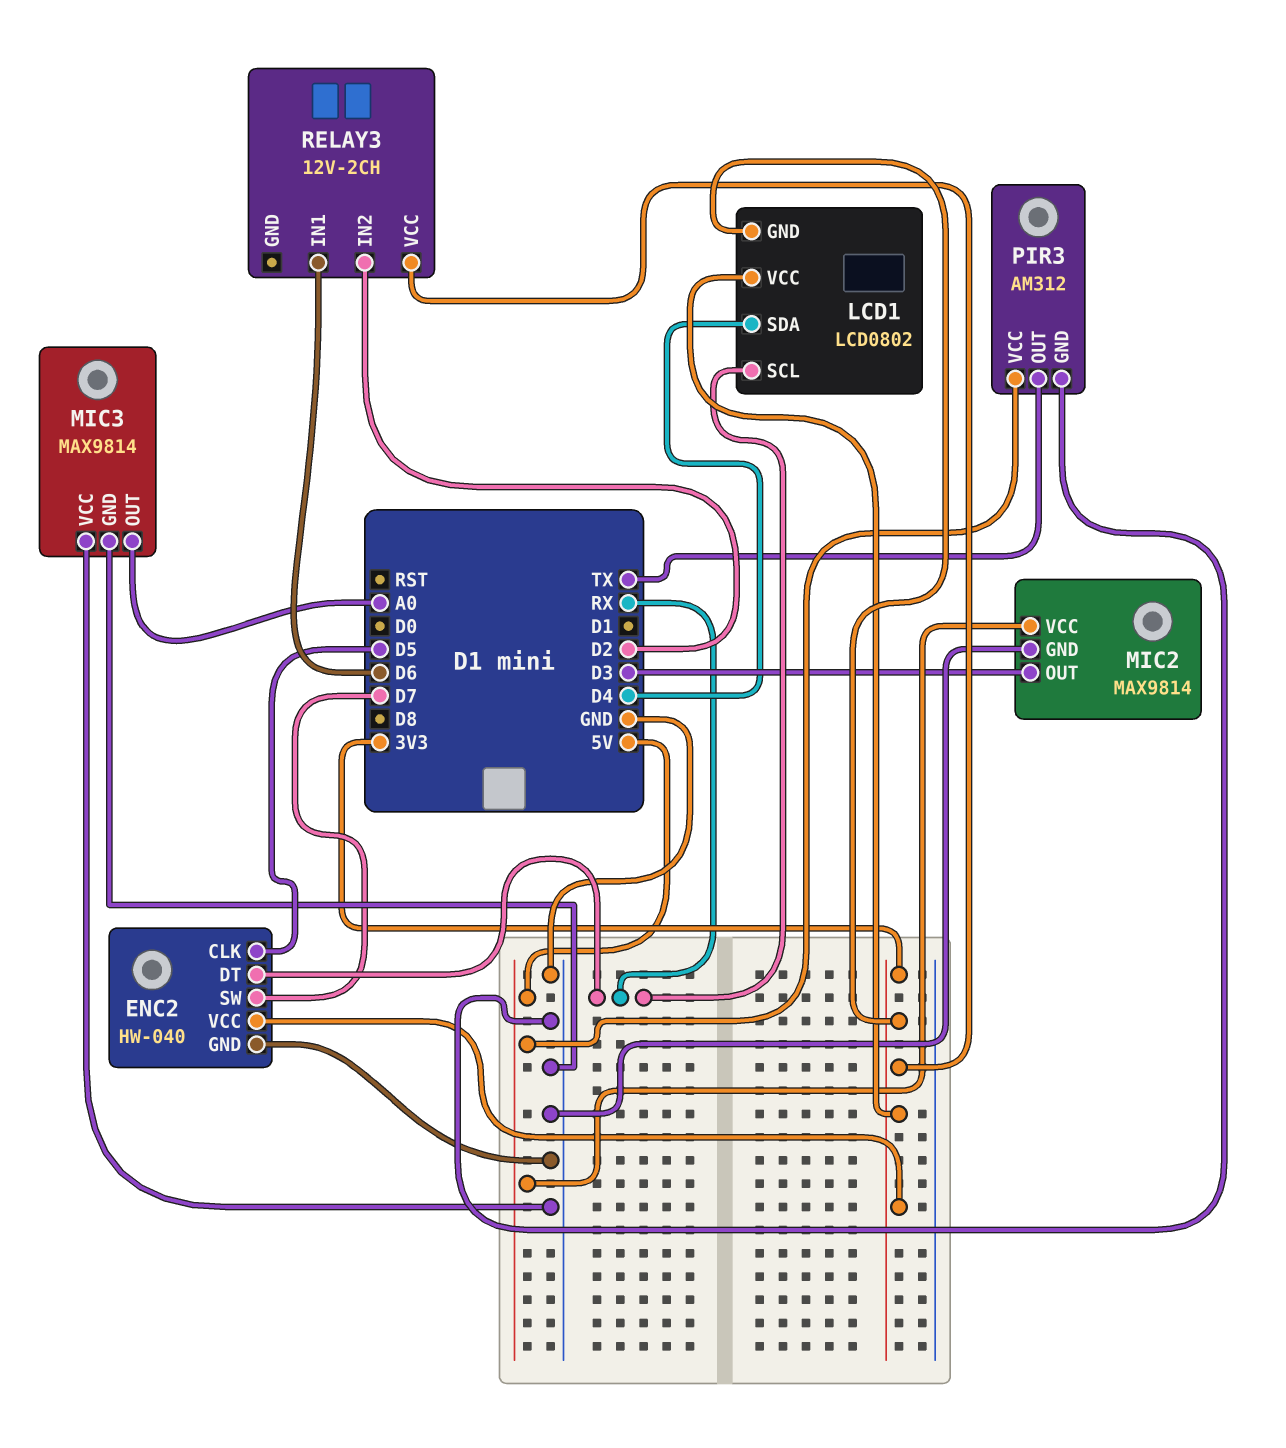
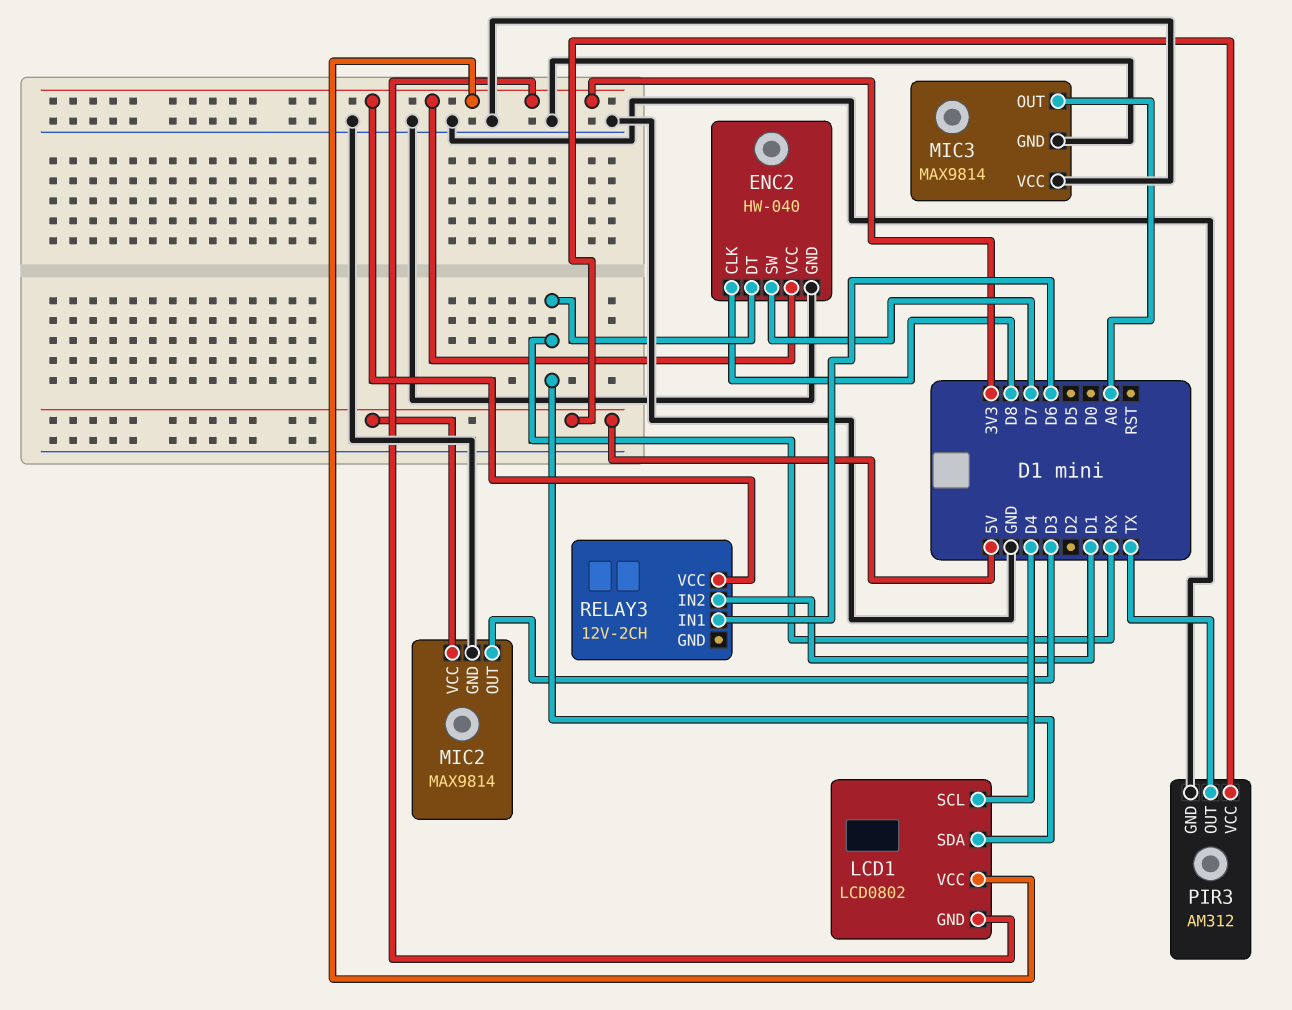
ENC2 pin CLK: D5 -> D8
LCD1 pin SCL: RX -> D4
LCD1 pin SDA: D4 -> RX
RELAY3 pin IN2: D2 -> D1

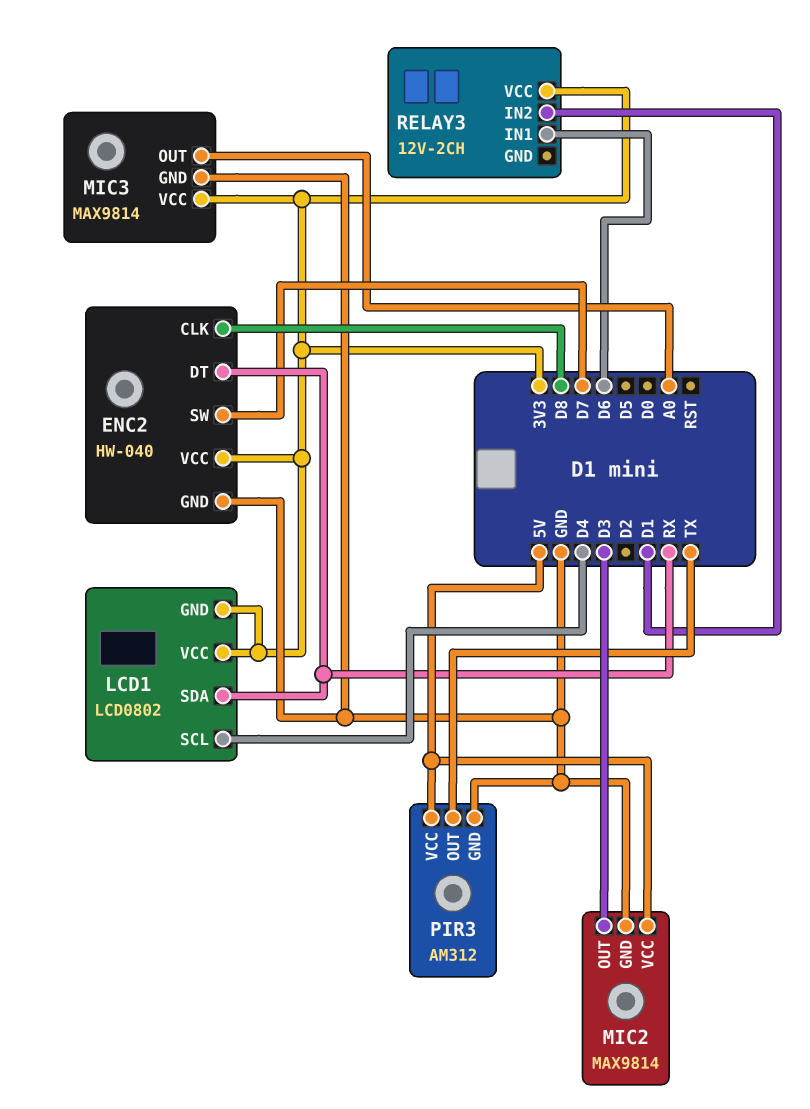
MIC3 pin VCC: GND -> 3V3

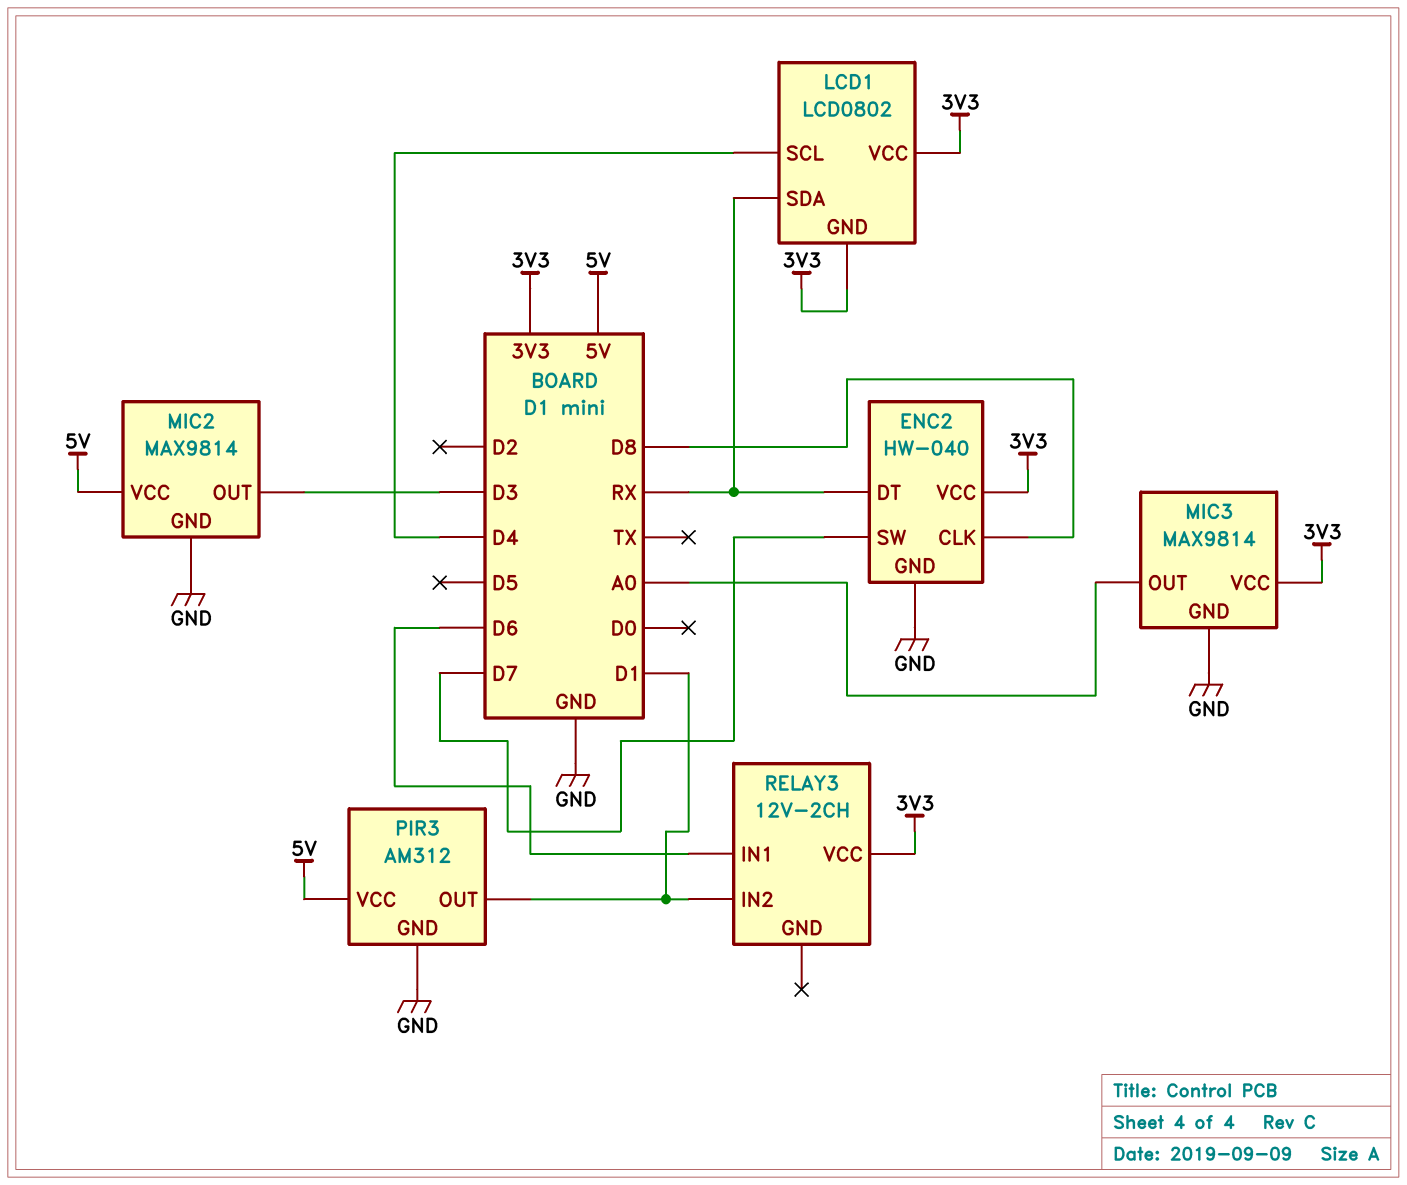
PIR3 pin OUT: TX -> D1

